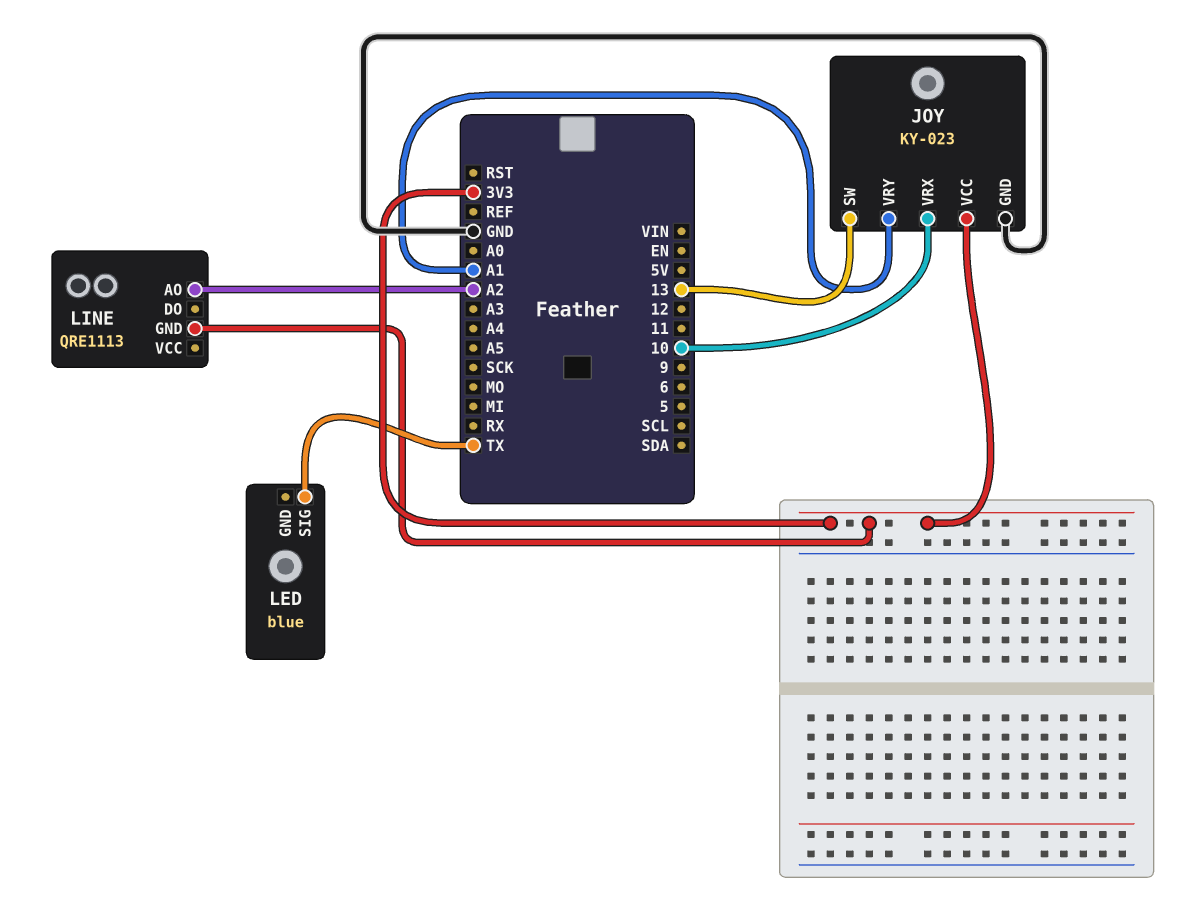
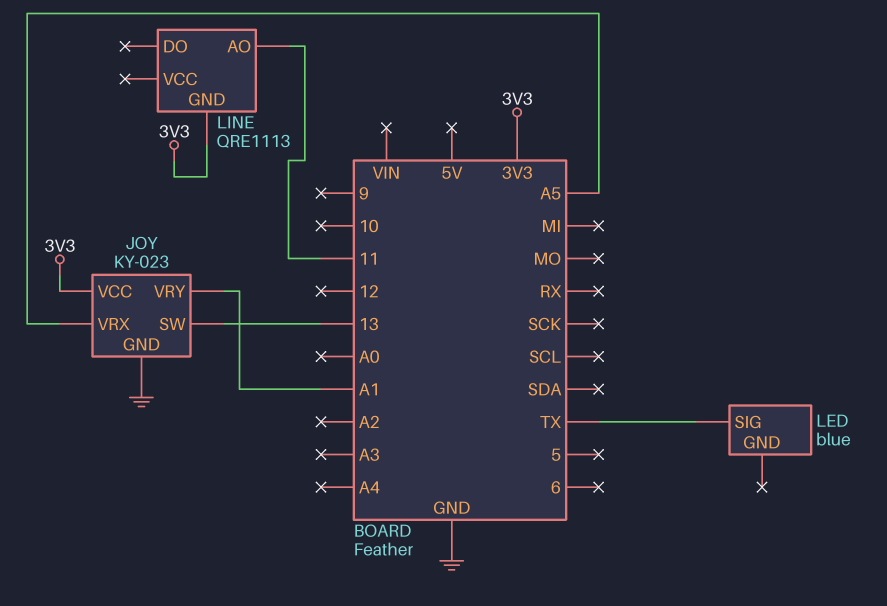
JOY pin VRX: 10 -> A5
LINE pin AO: A2 -> 11

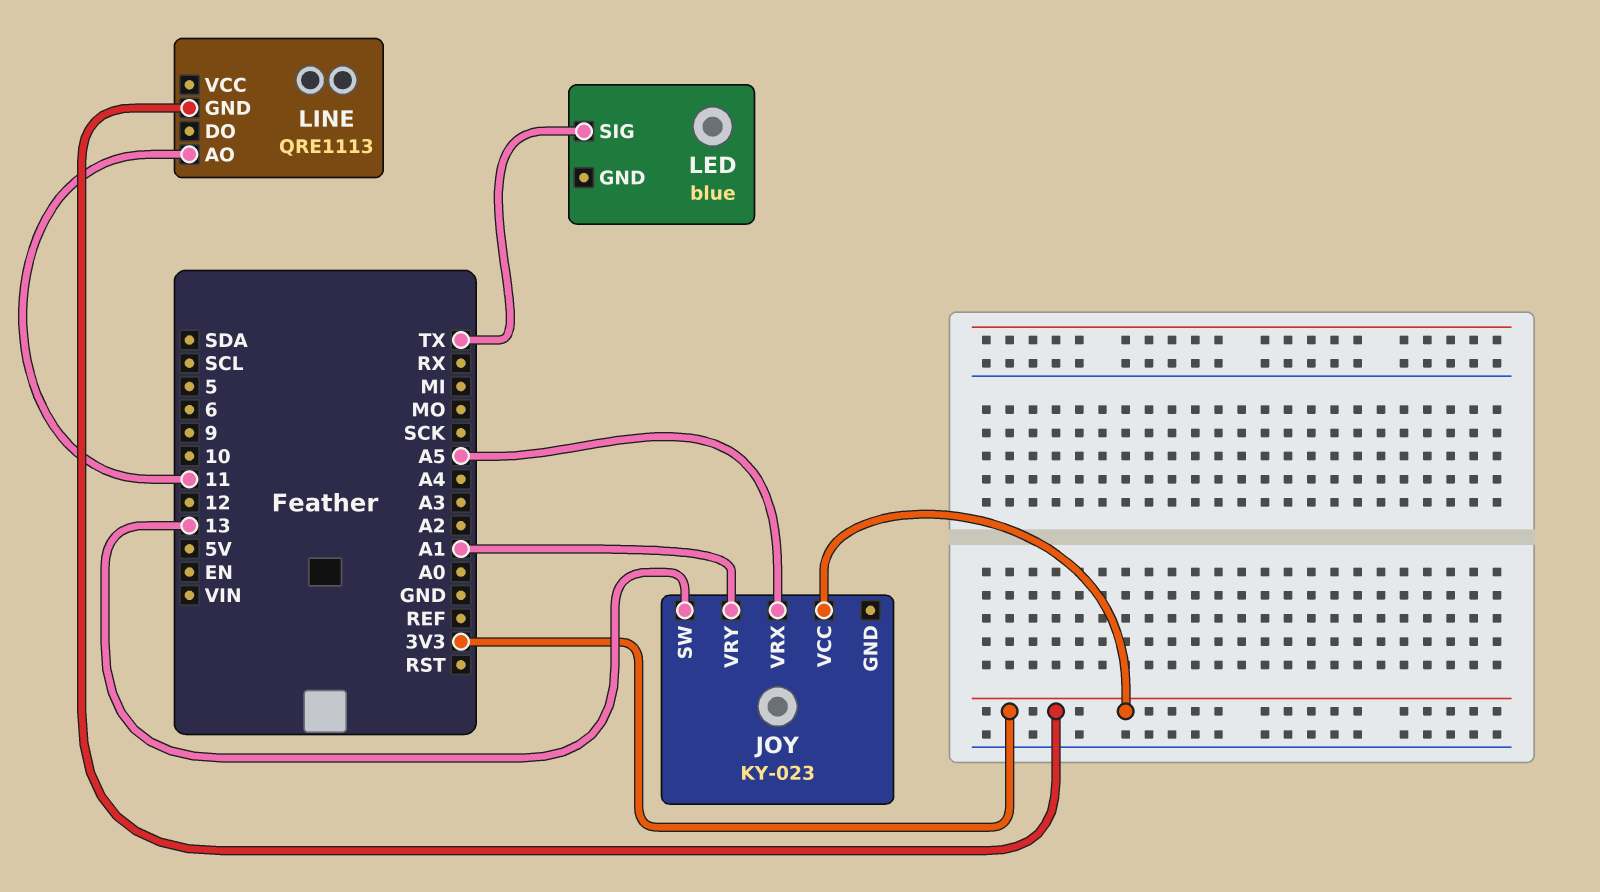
JOY pin GND: GND -> none

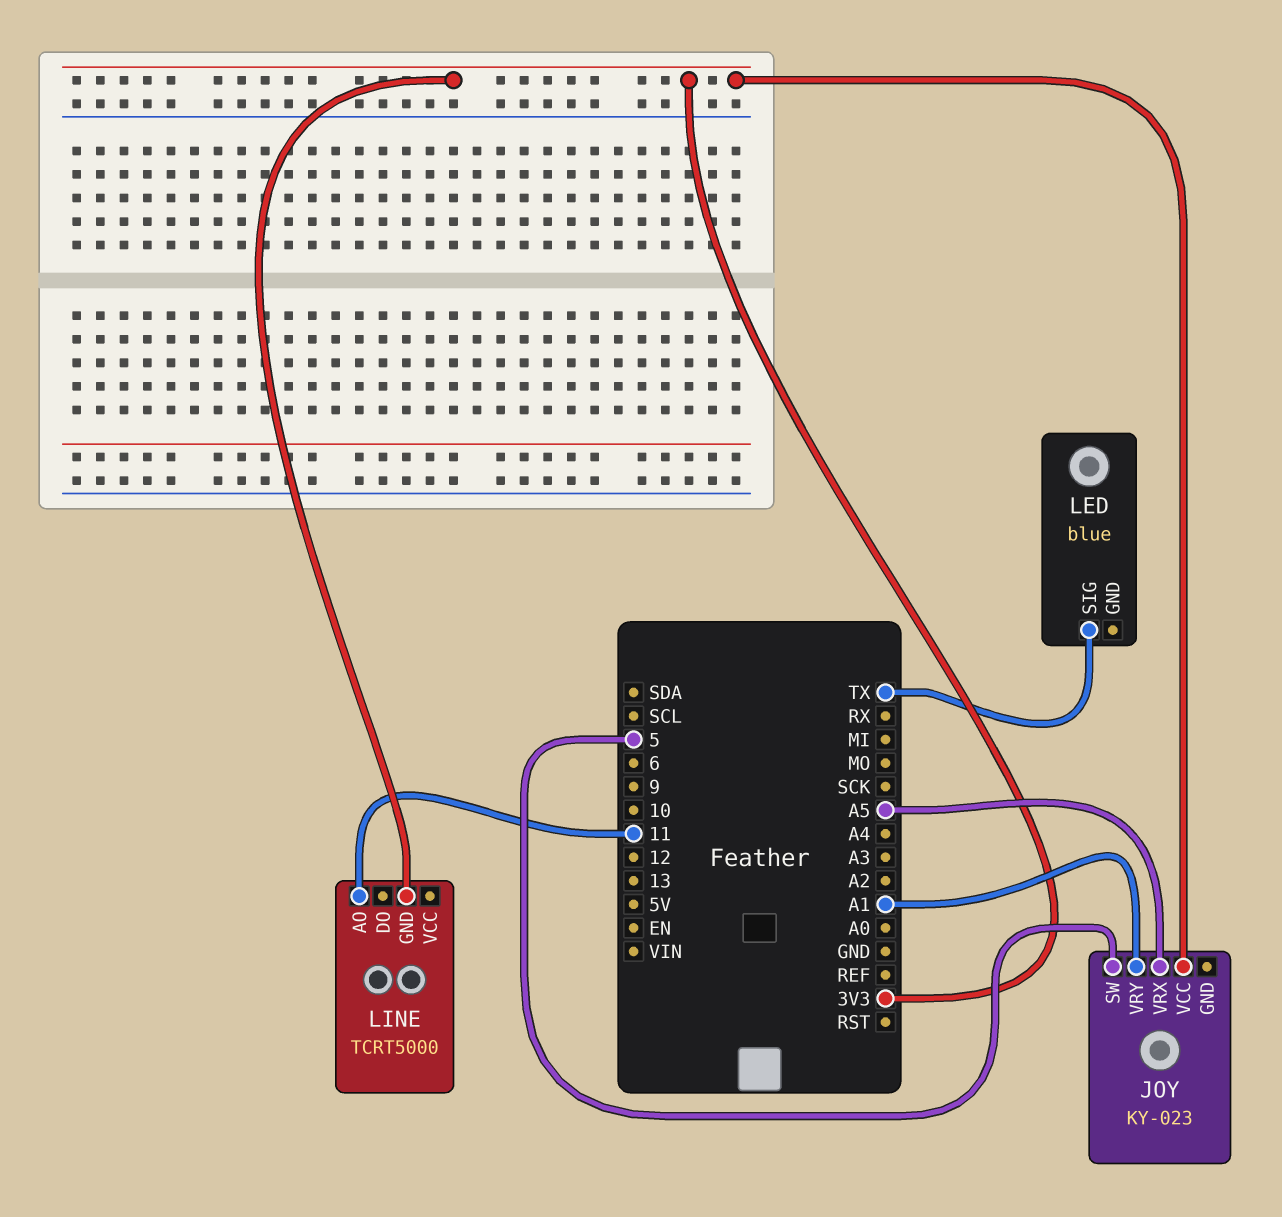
JOY pin SW: 13 -> 5
LINE: QRE1113 -> TCRT5000

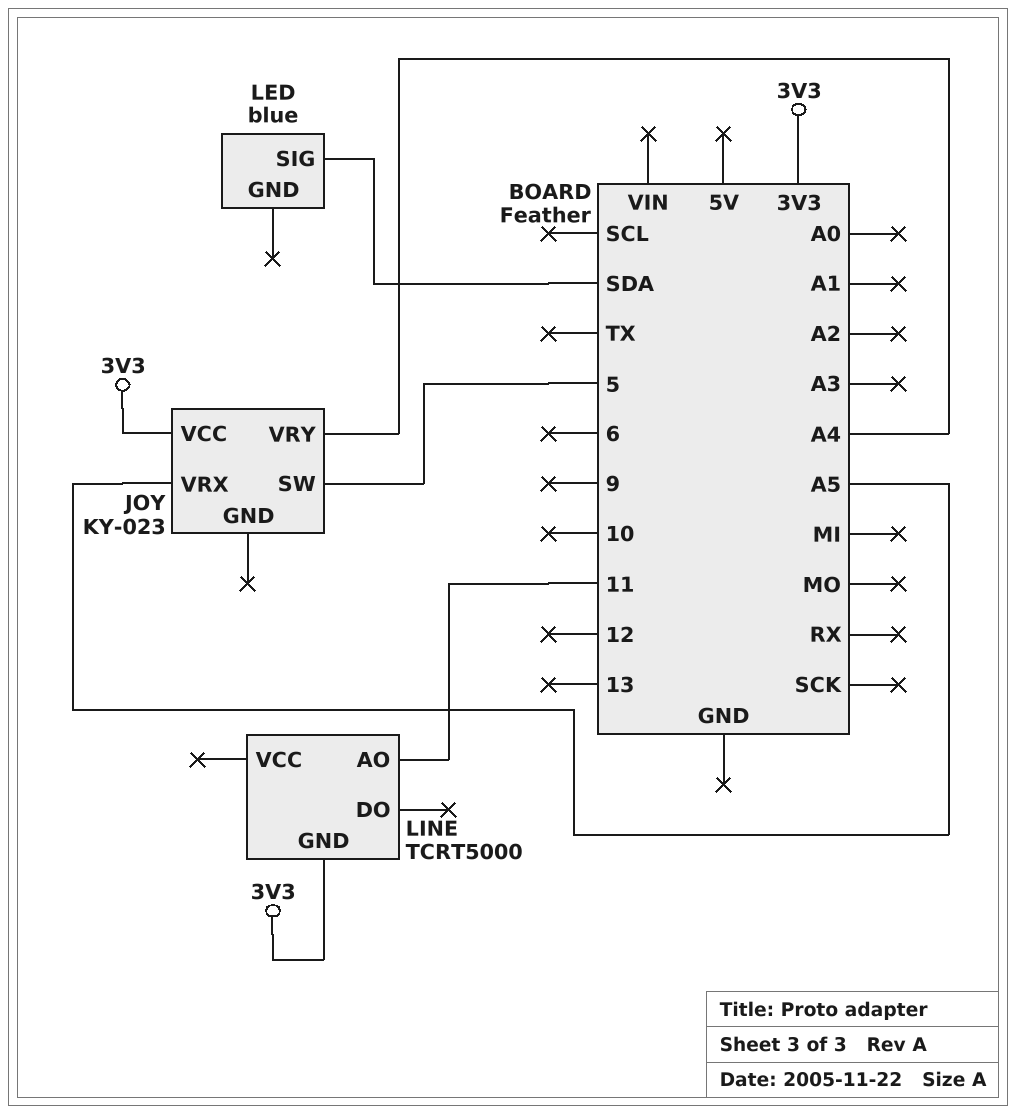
JOY pin VRY: A1 -> A4
LED pin SIG: TX -> SDA

